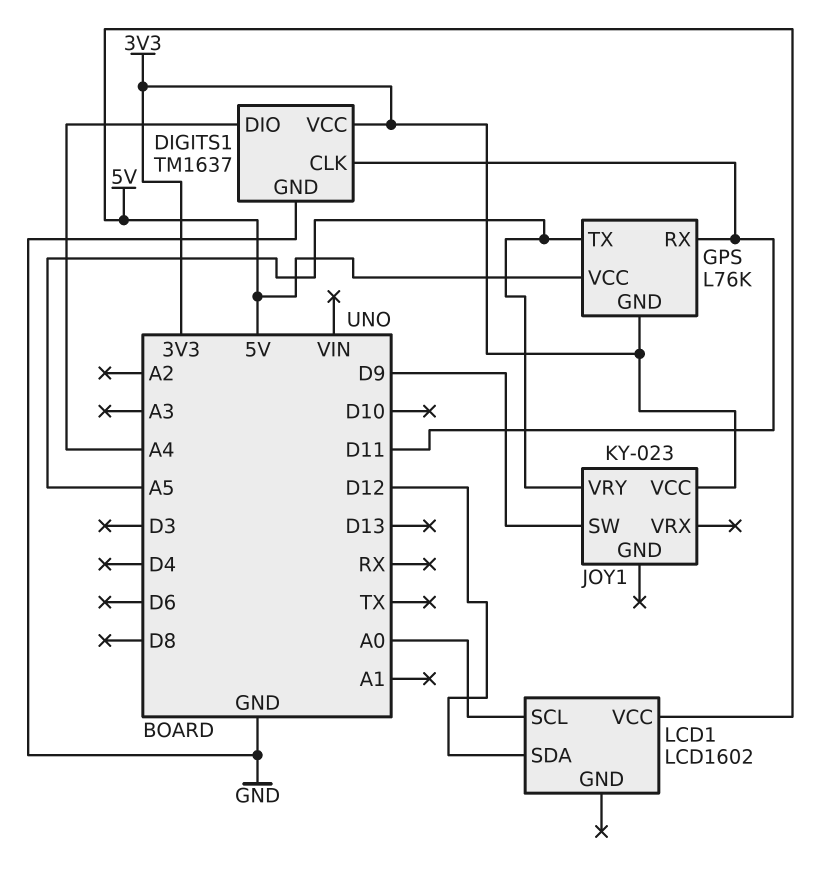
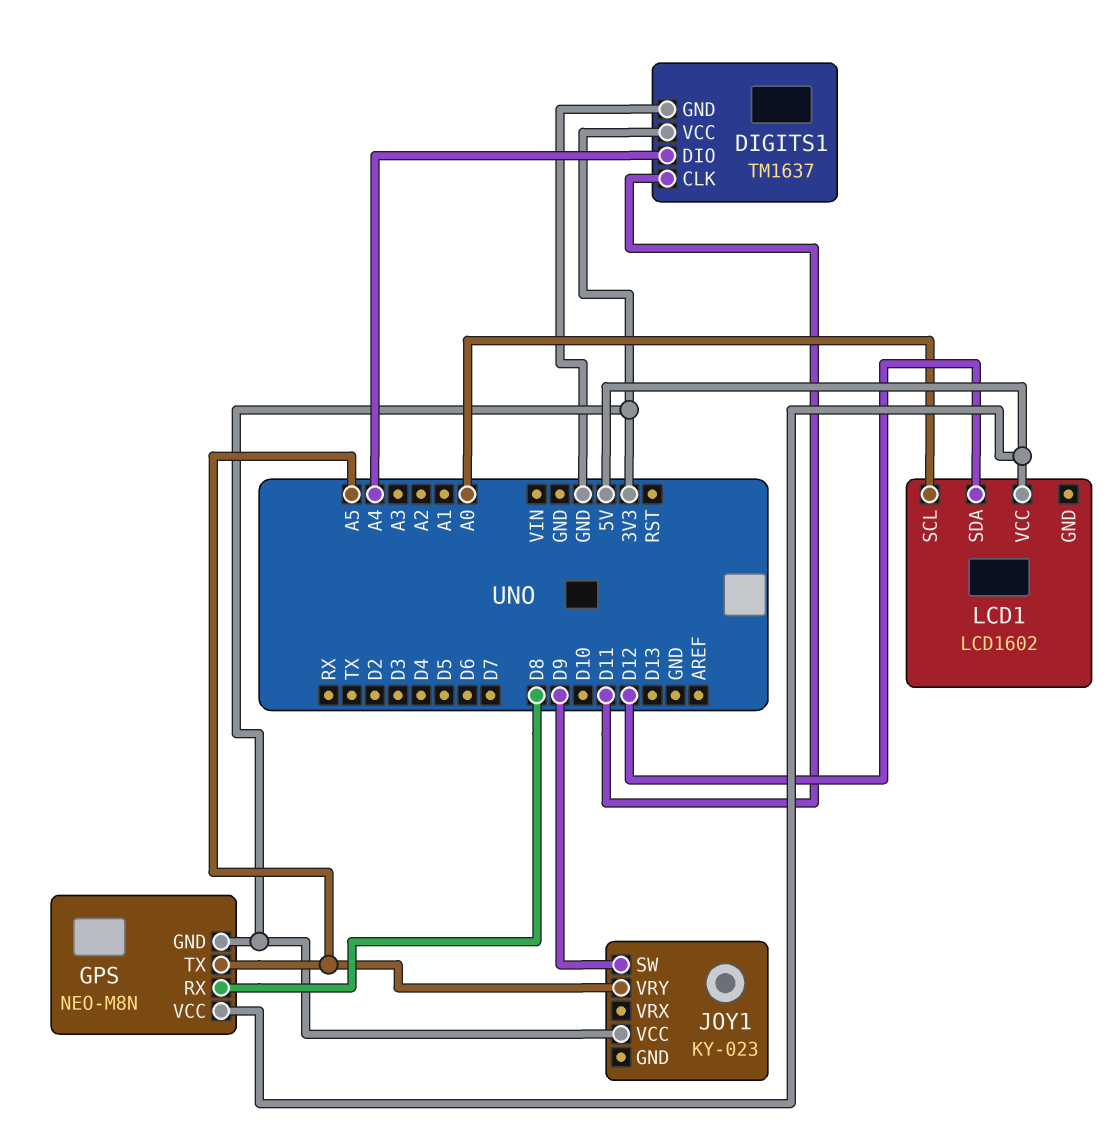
GPS: L76K -> NEO-M8N
GPS pin RX: D11 -> D8

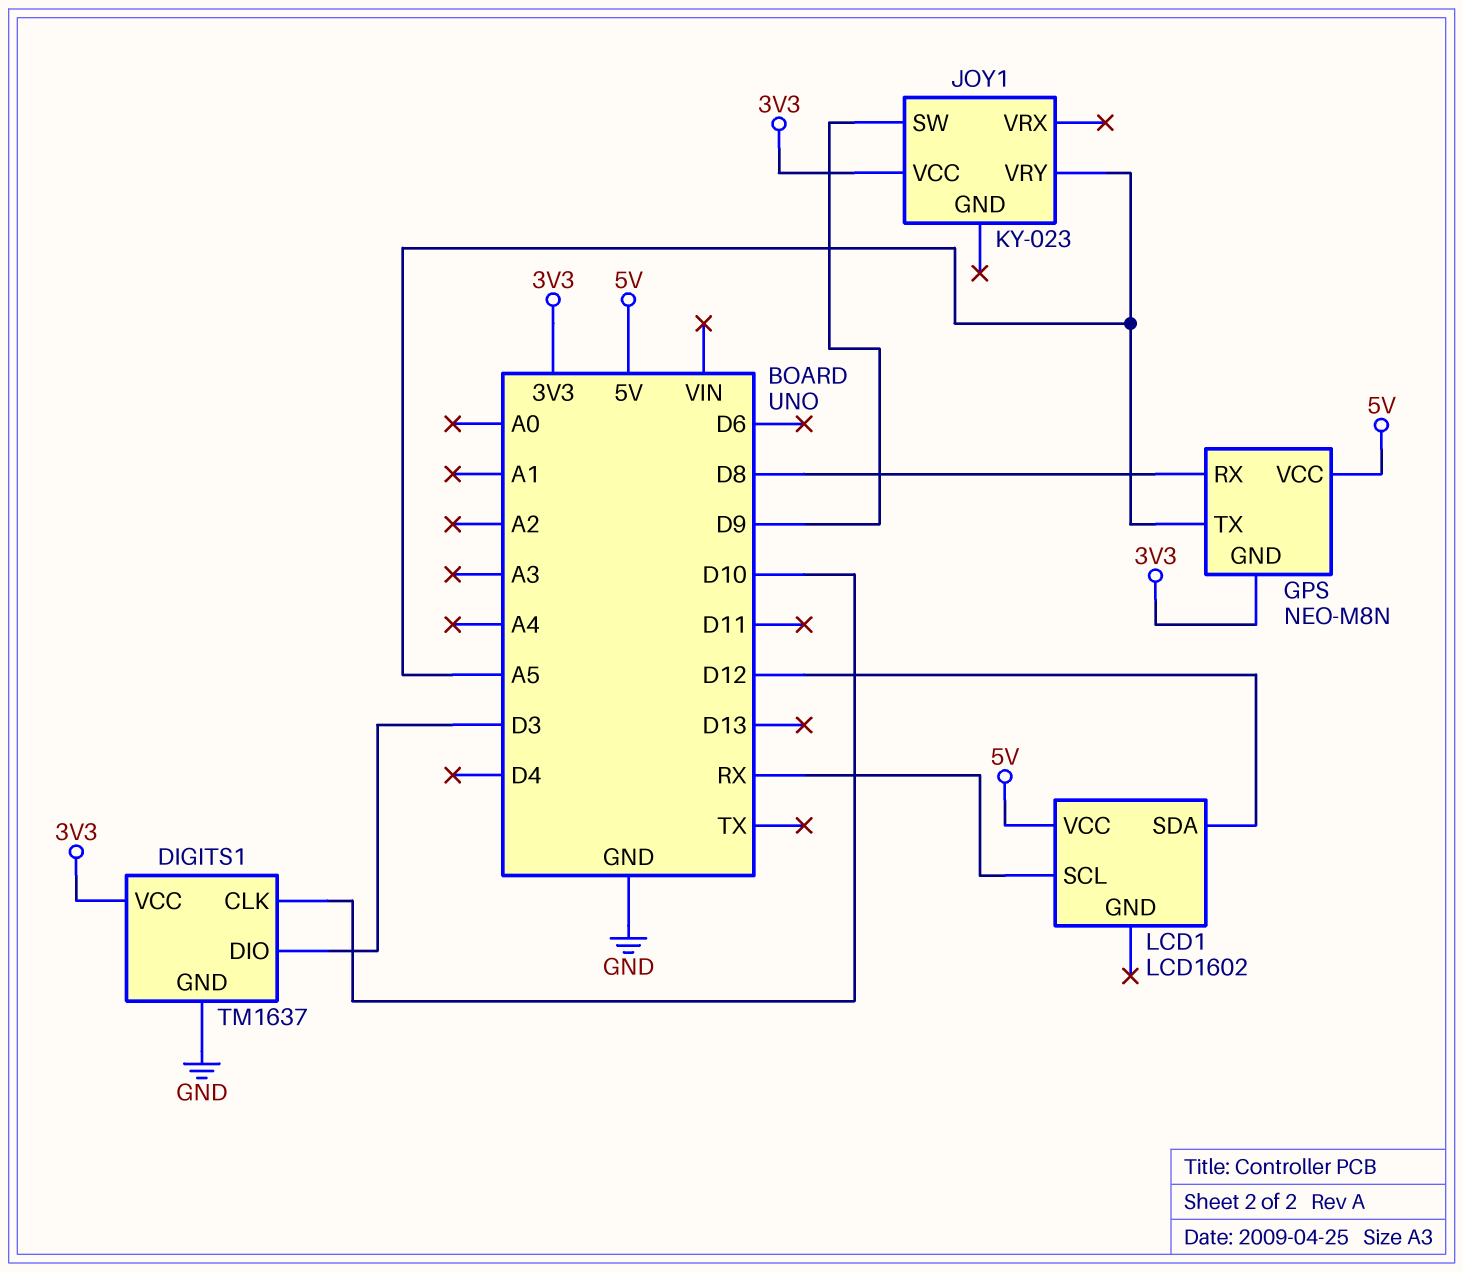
DIGITS1 pin CLK: D11 -> D10
DIGITS1 pin DIO: A4 -> D3
LCD1 pin SCL: A0 -> RX

